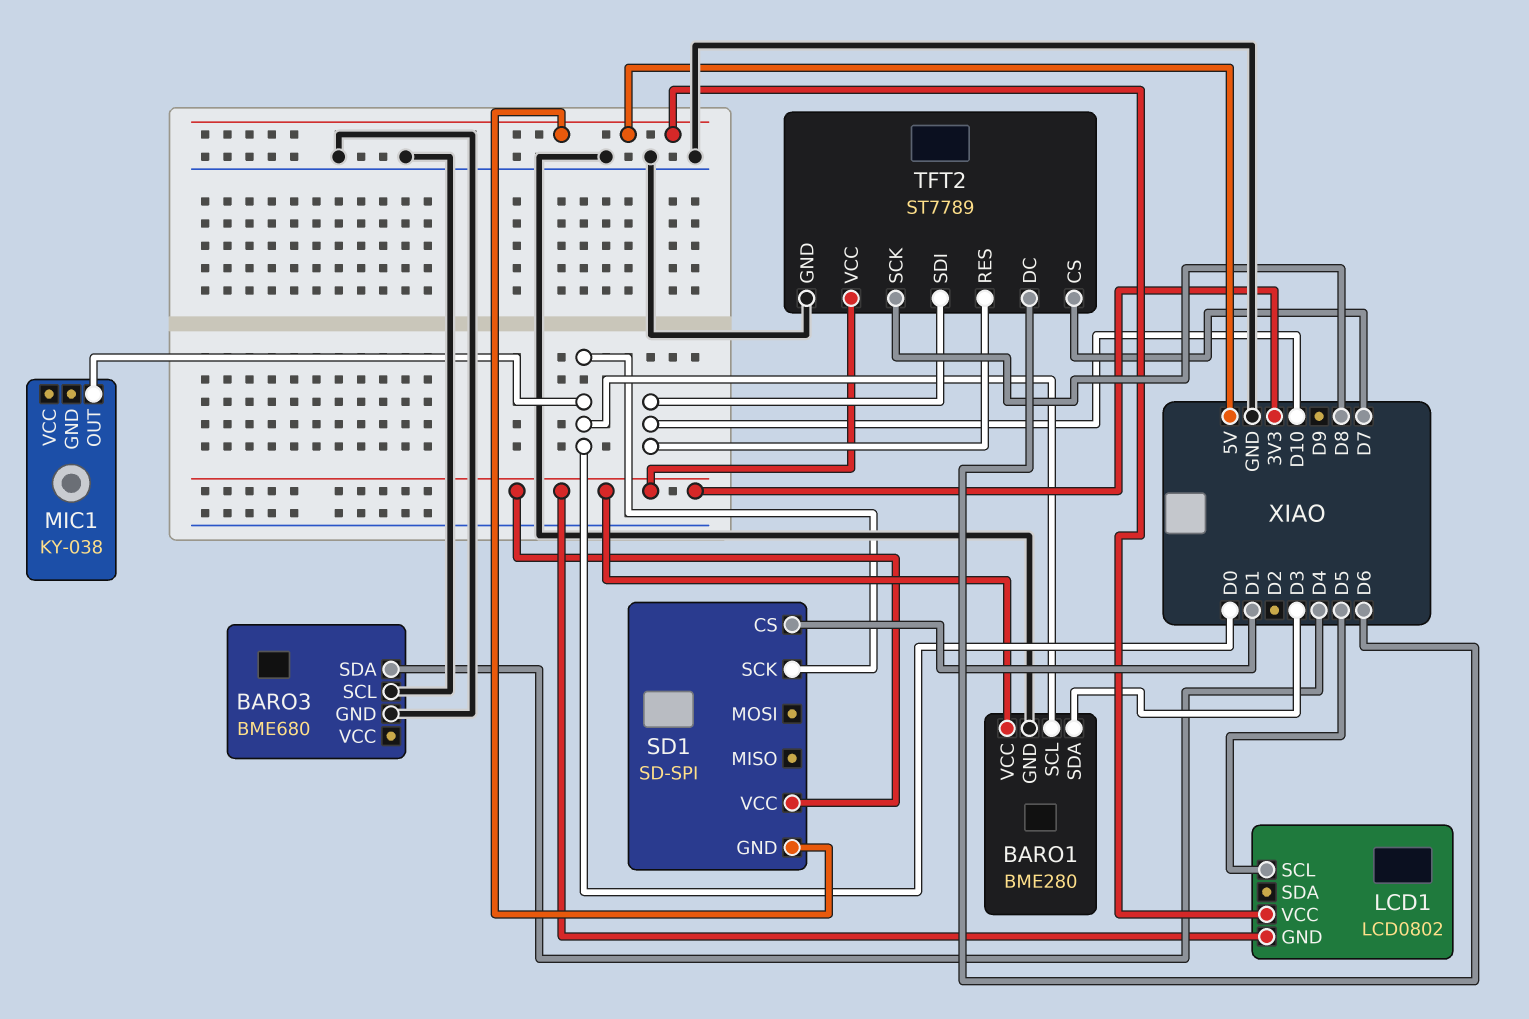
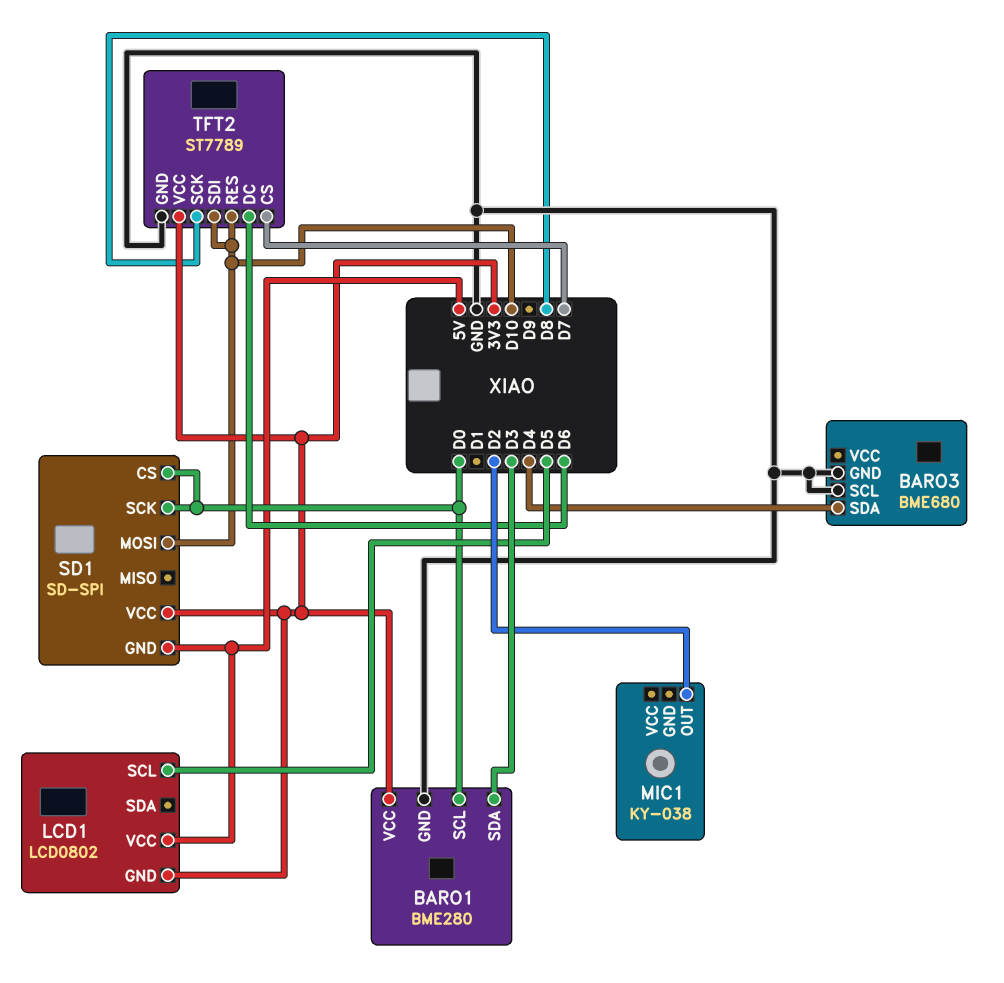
MIC1 pin OUT: D0 -> D2
SD1 pin CS: D1 -> D0
SD1 pin MOSI: none -> D10

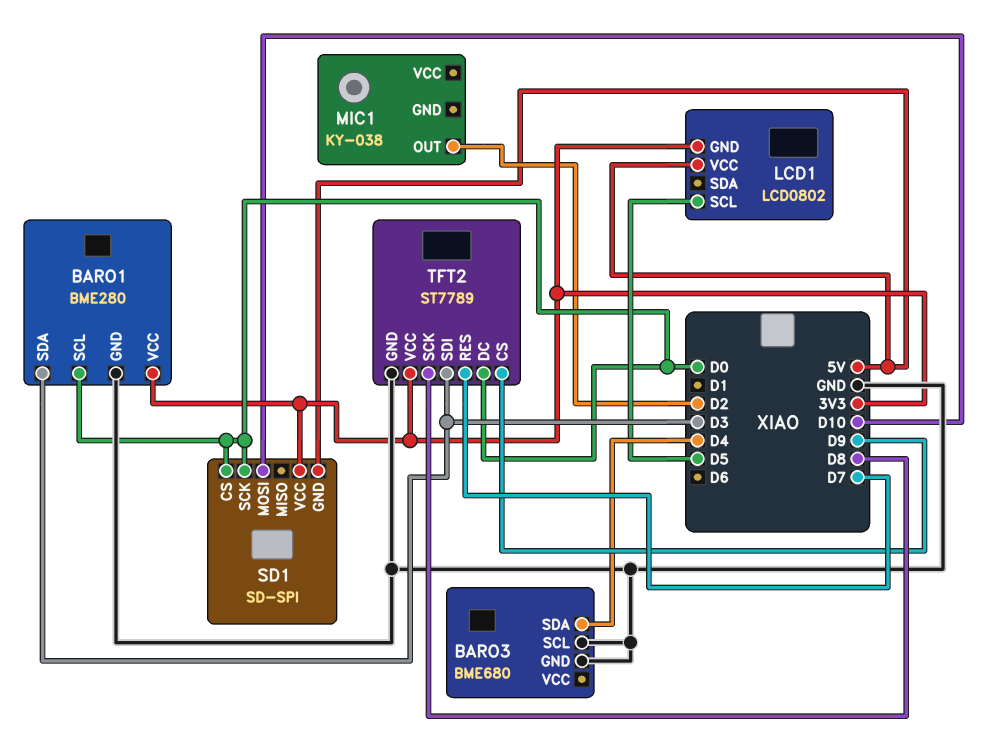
TFT2 pin CS: D7 -> D9
TFT2 pin DC: D6 -> D0
TFT2 pin RES: D10 -> D7
TFT2 pin SDI: D10 -> D3

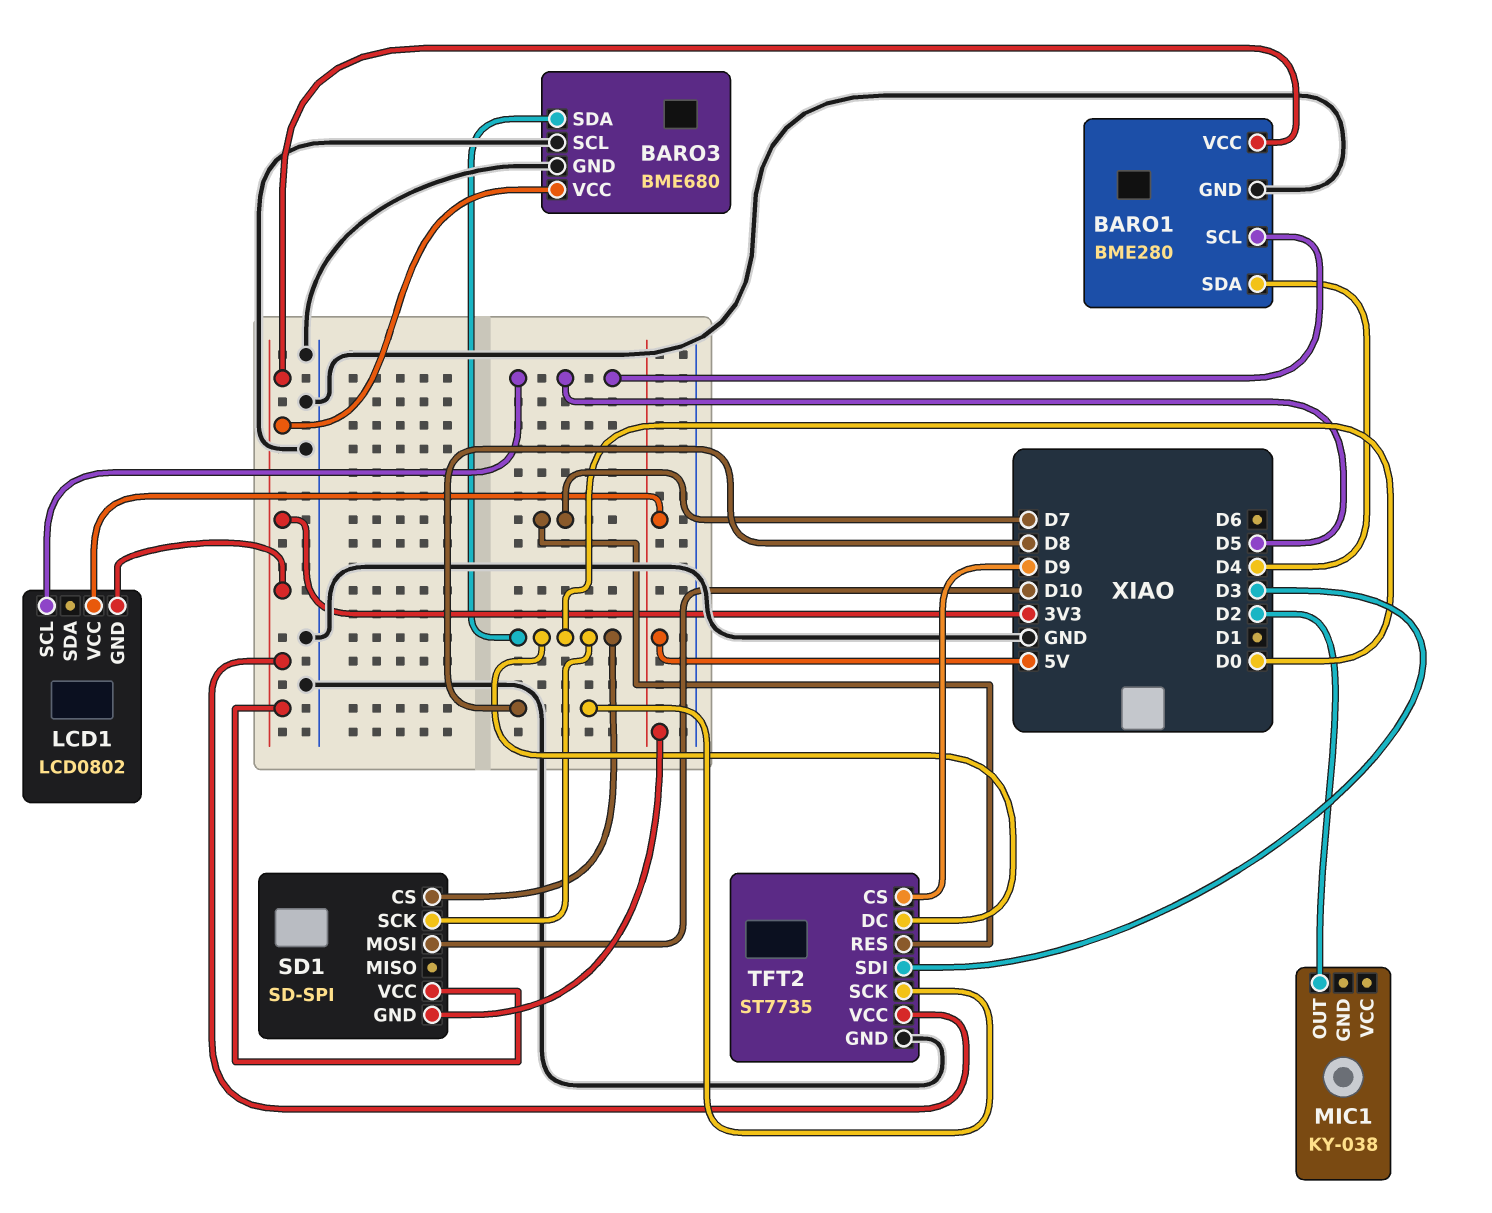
BARO1 pin SCL: D0 -> D5
BARO1 pin SDA: D3 -> D4
BARO3 pin SDA: D4 -> D0
BARO3 pin VCC: none -> 3V3
TFT2: ST7789 -> ST7735

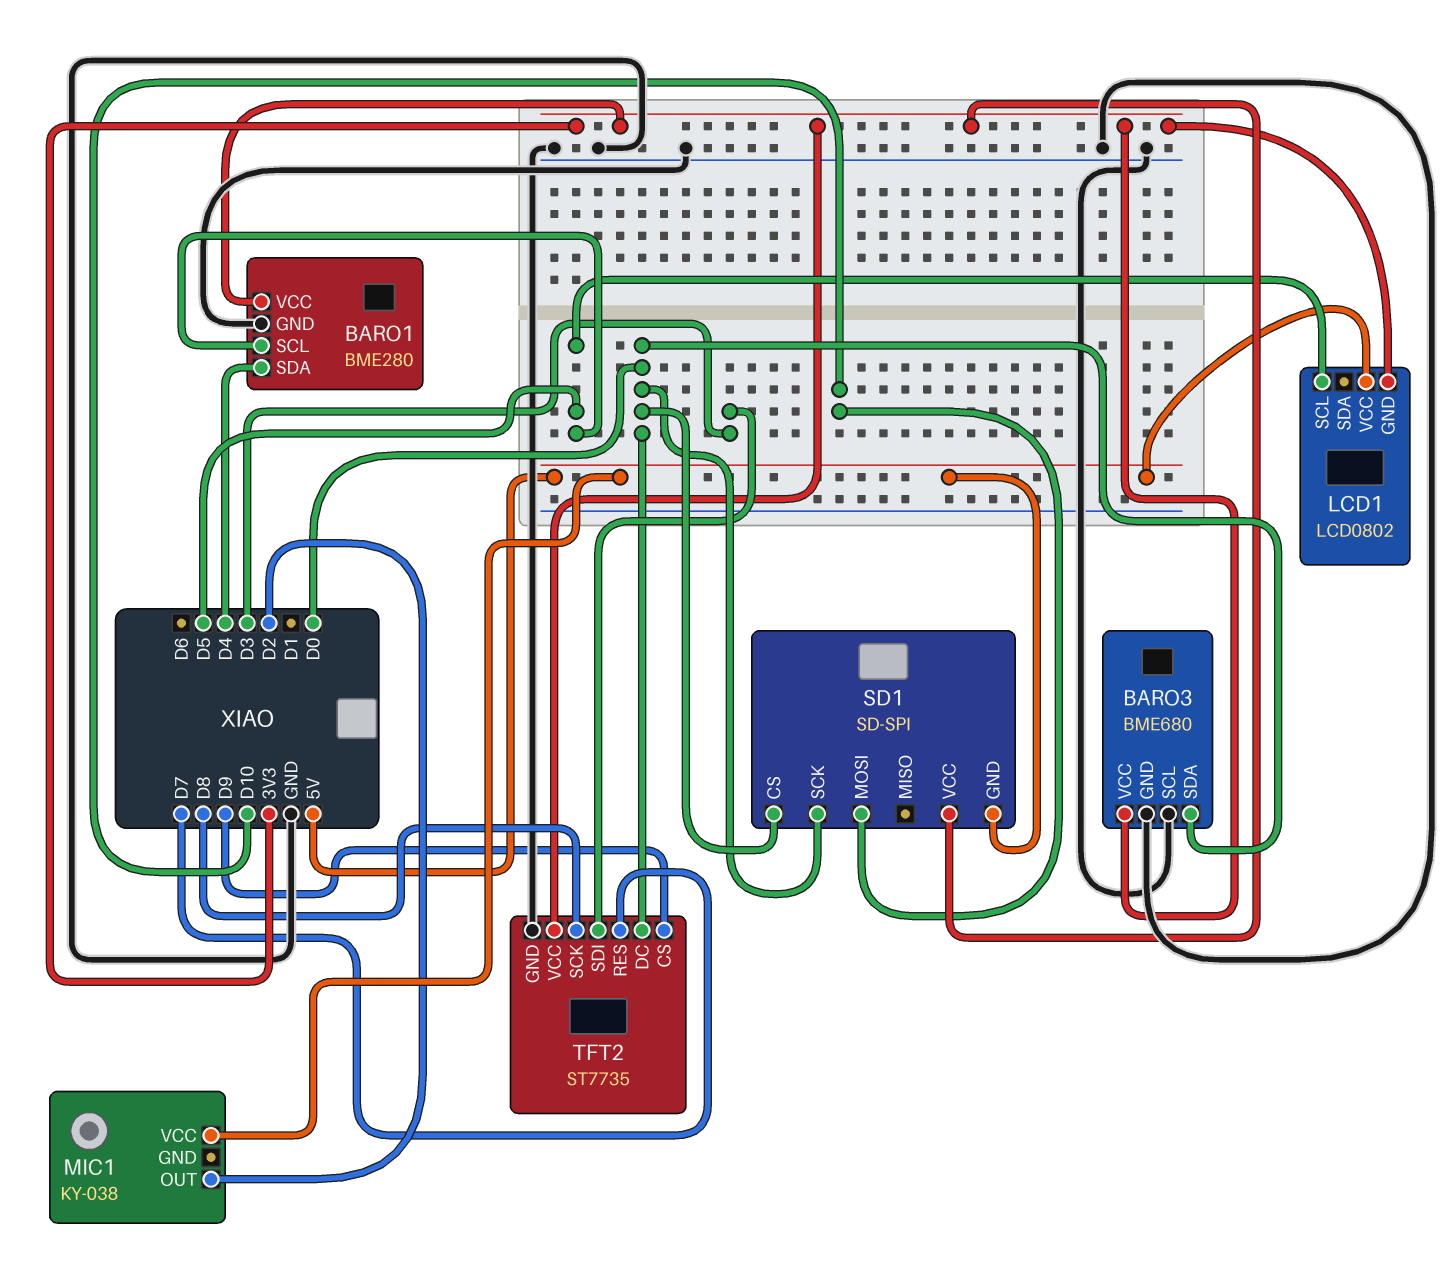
MIC1 pin VCC: none -> 5V

